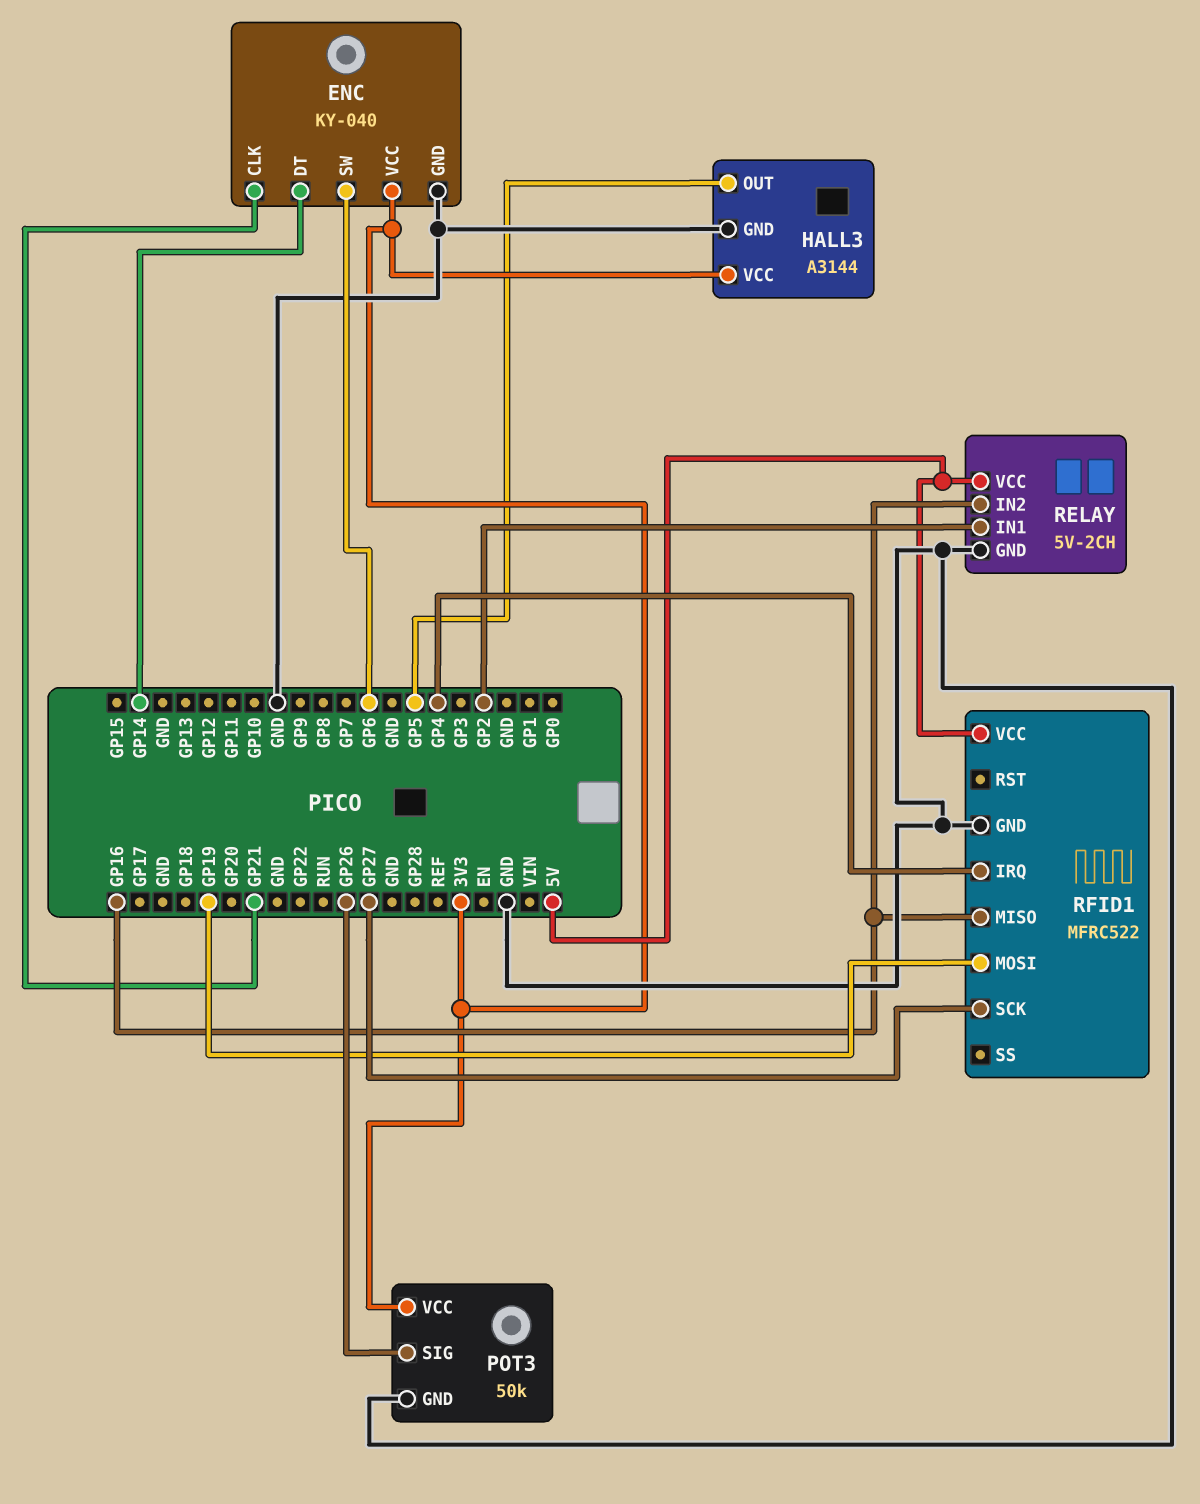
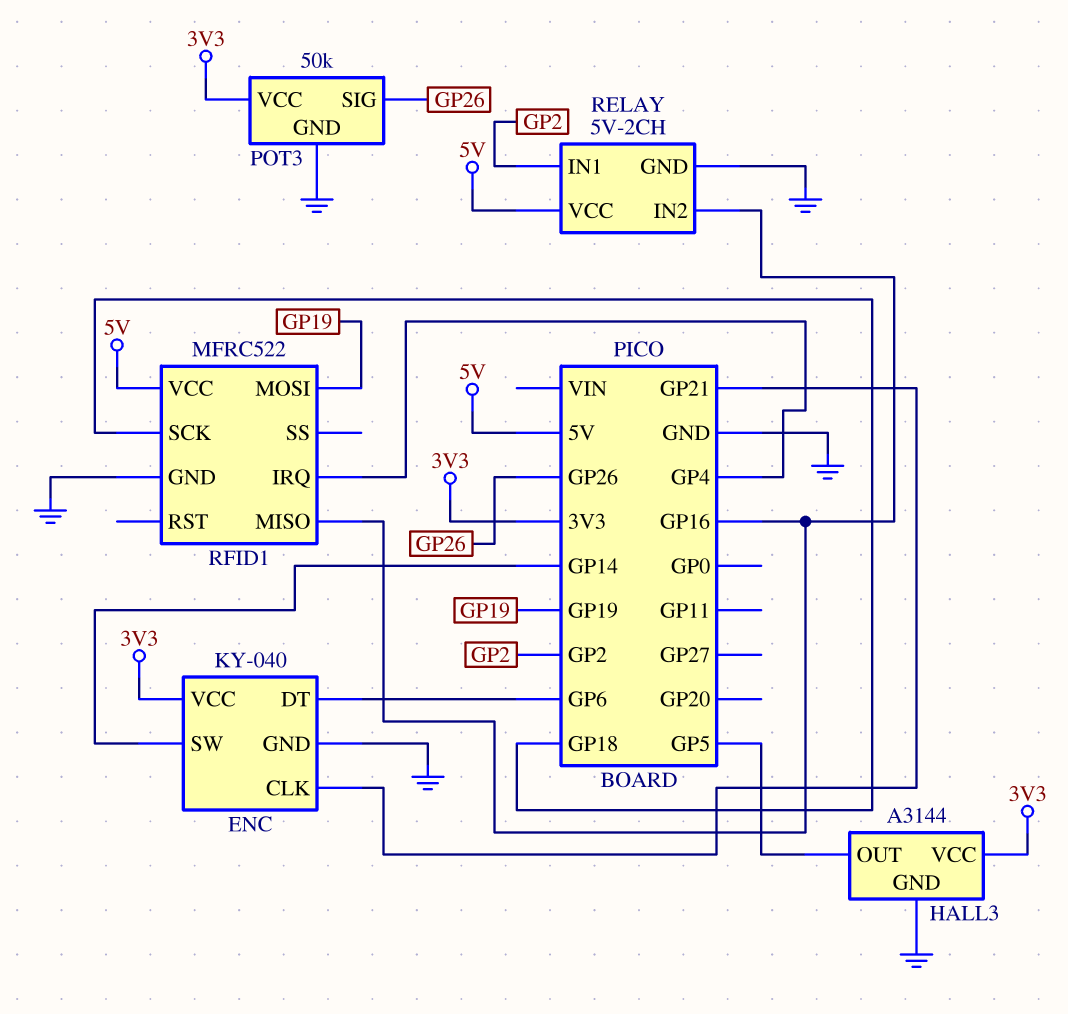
ENC pin DT: GP14 -> GP6
ENC pin SW: GP6 -> GP14
RFID1 pin SCK: GP27 -> GP18

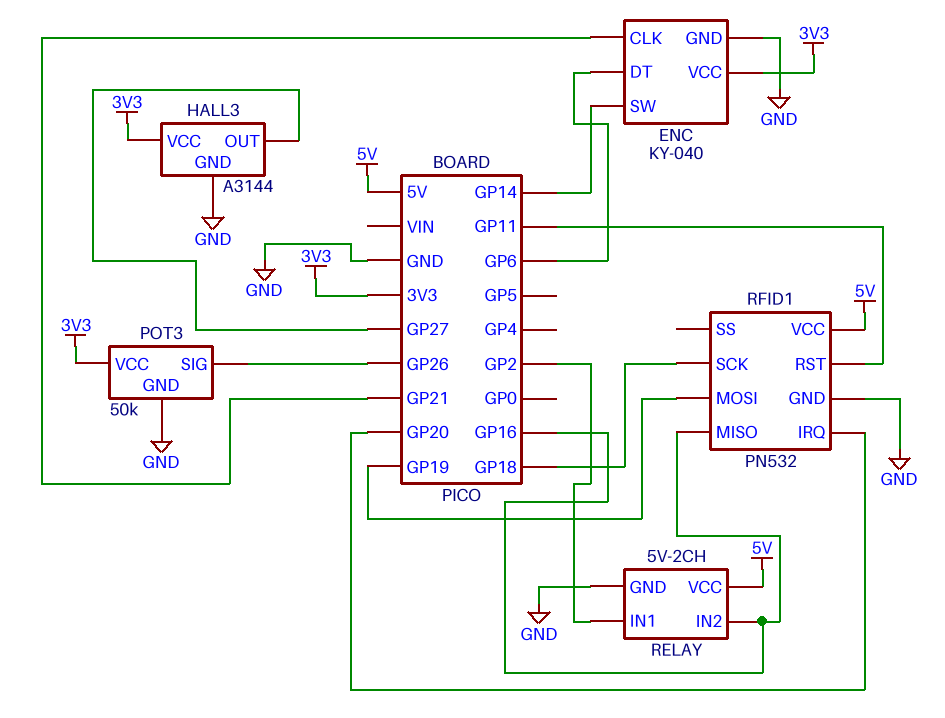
HALL3 pin OUT: GP5 -> GP27
RFID1: MFRC522 -> PN532
RFID1 pin IRQ: GP4 -> GP20
RFID1 pin RST: none -> GP11

